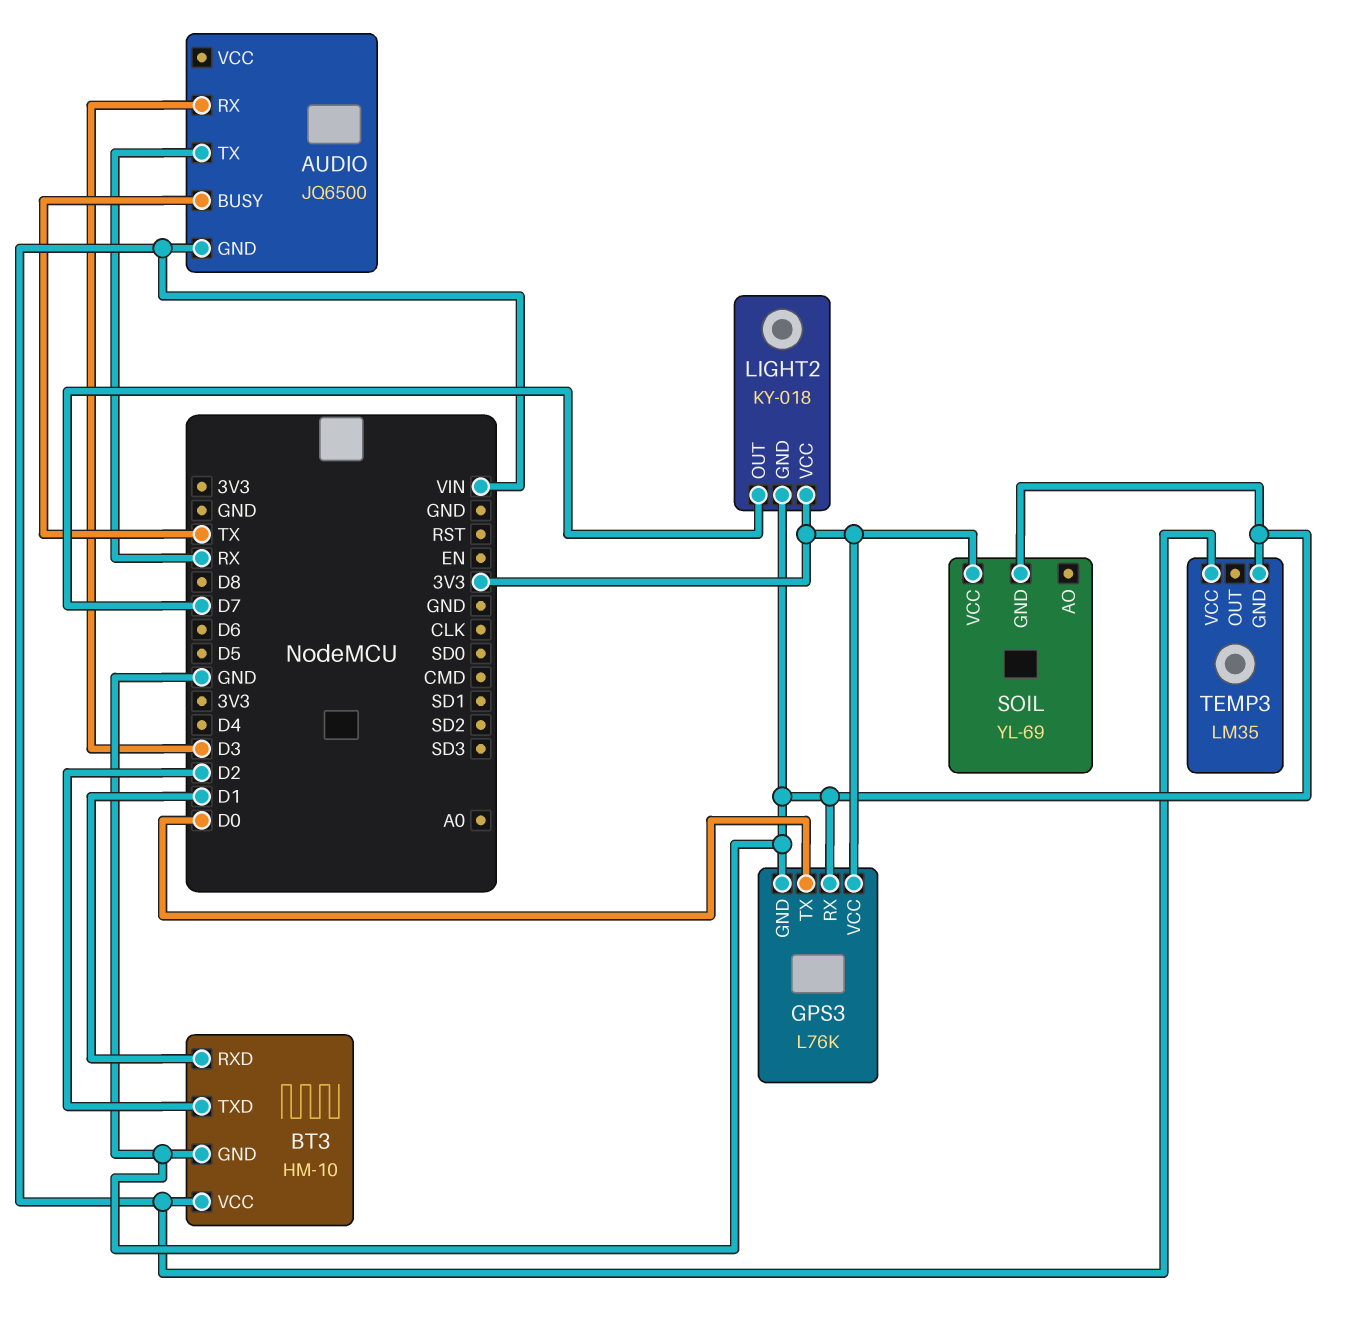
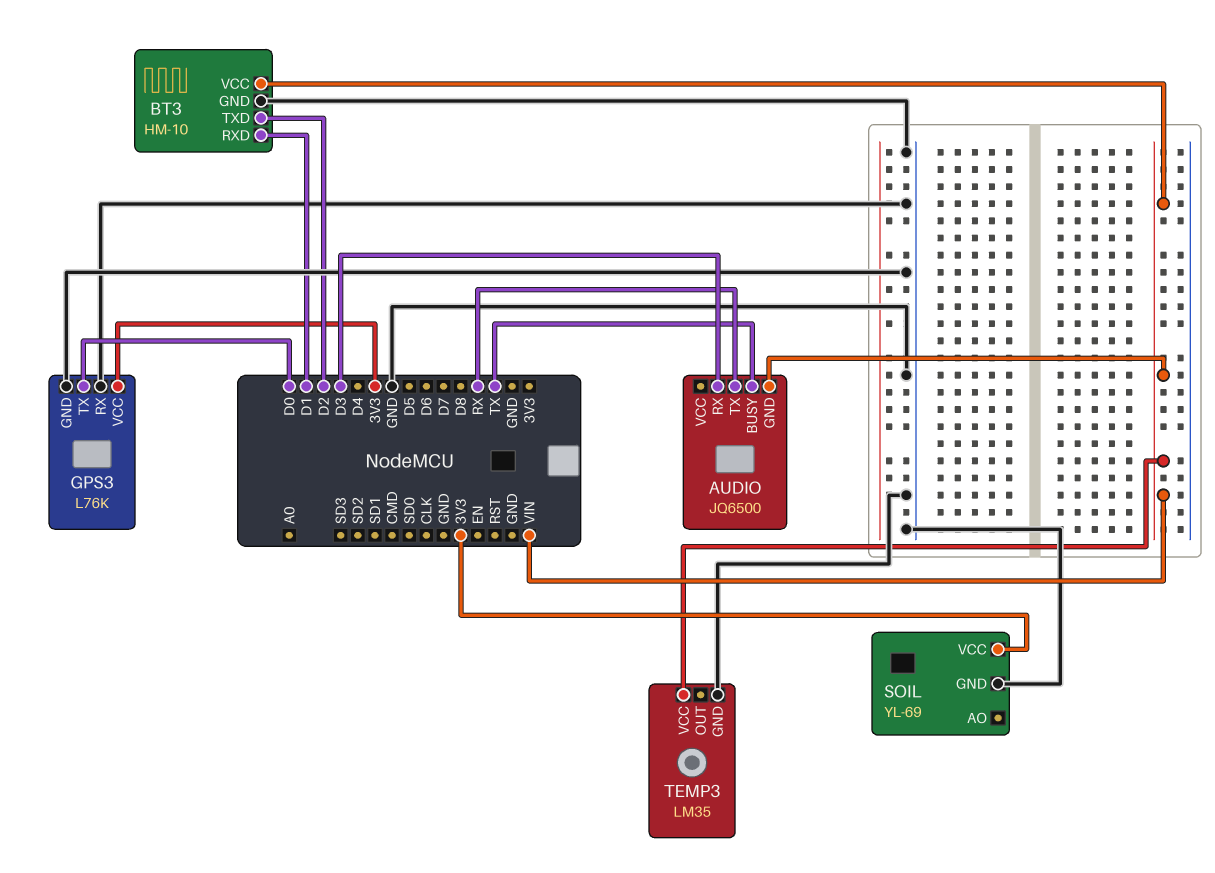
LIGHT2: KY-018 -> none
LIGHT2 pin GND: GND -> none
LIGHT2 pin OUT: D7 -> none
LIGHT2 pin VCC: 3V3 -> none

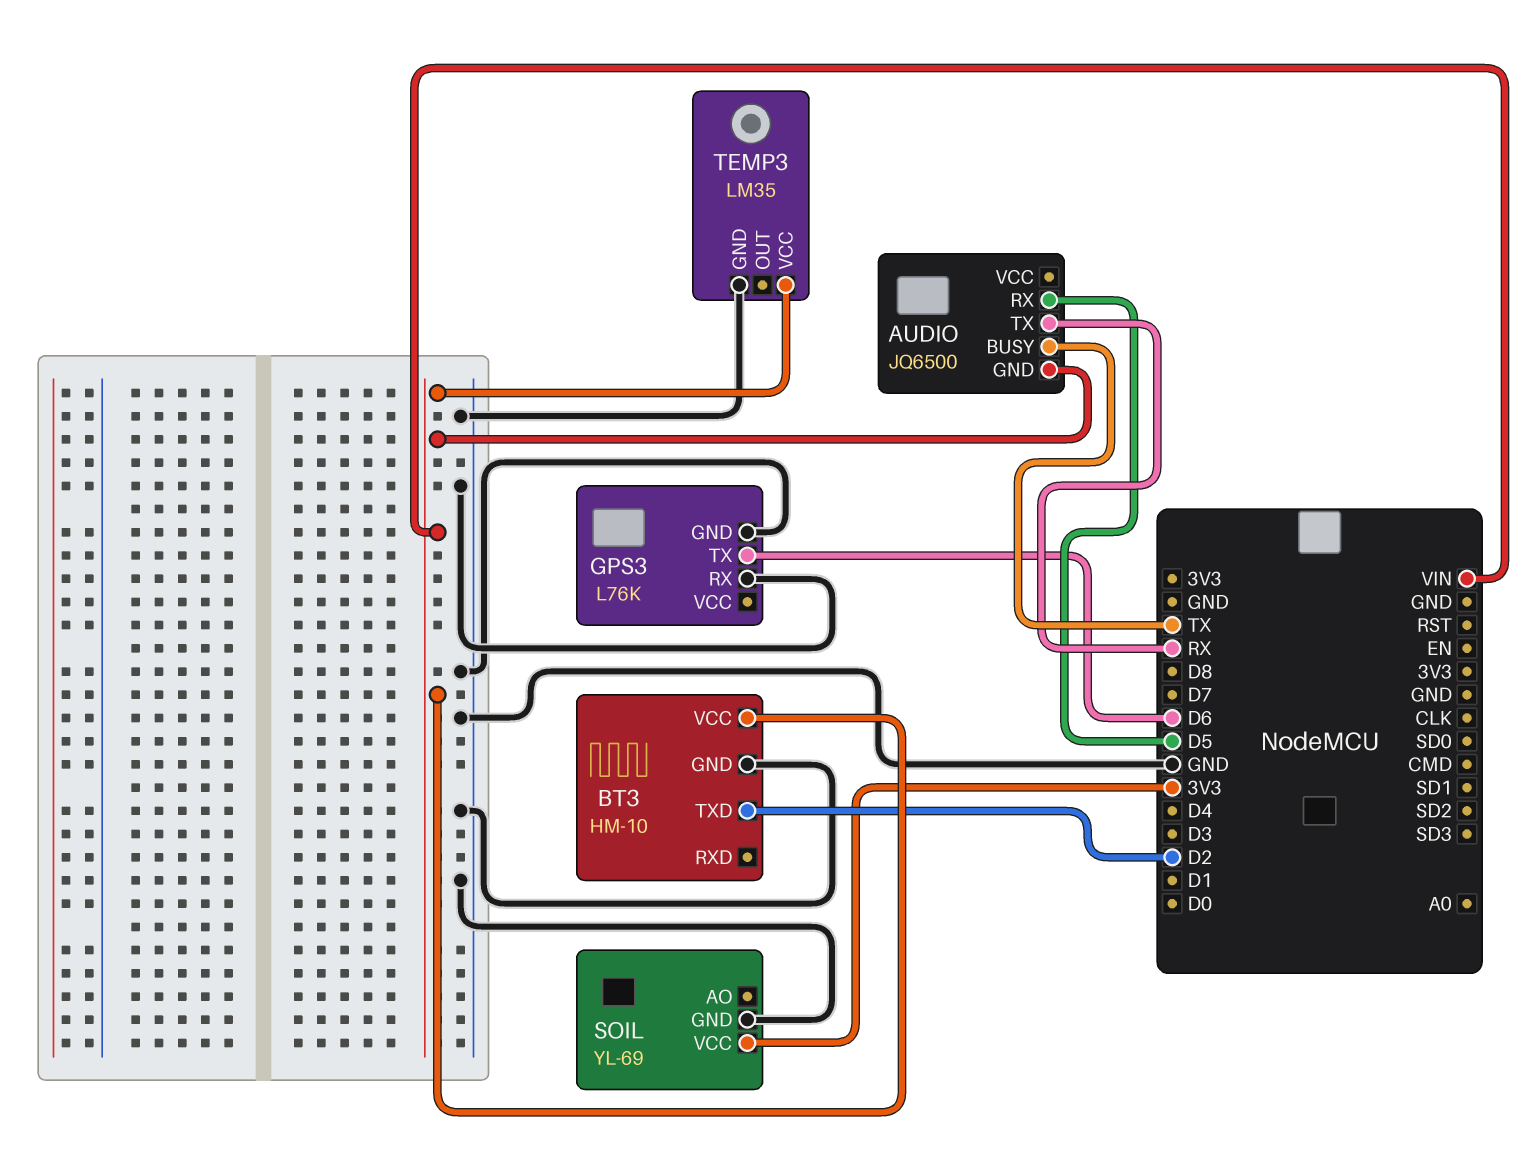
AUDIO pin RX: D3 -> D5
BT3 pin RXD: D1 -> none
GPS3 pin TX: D0 -> D6
GPS3 pin VCC: 3V3 -> none

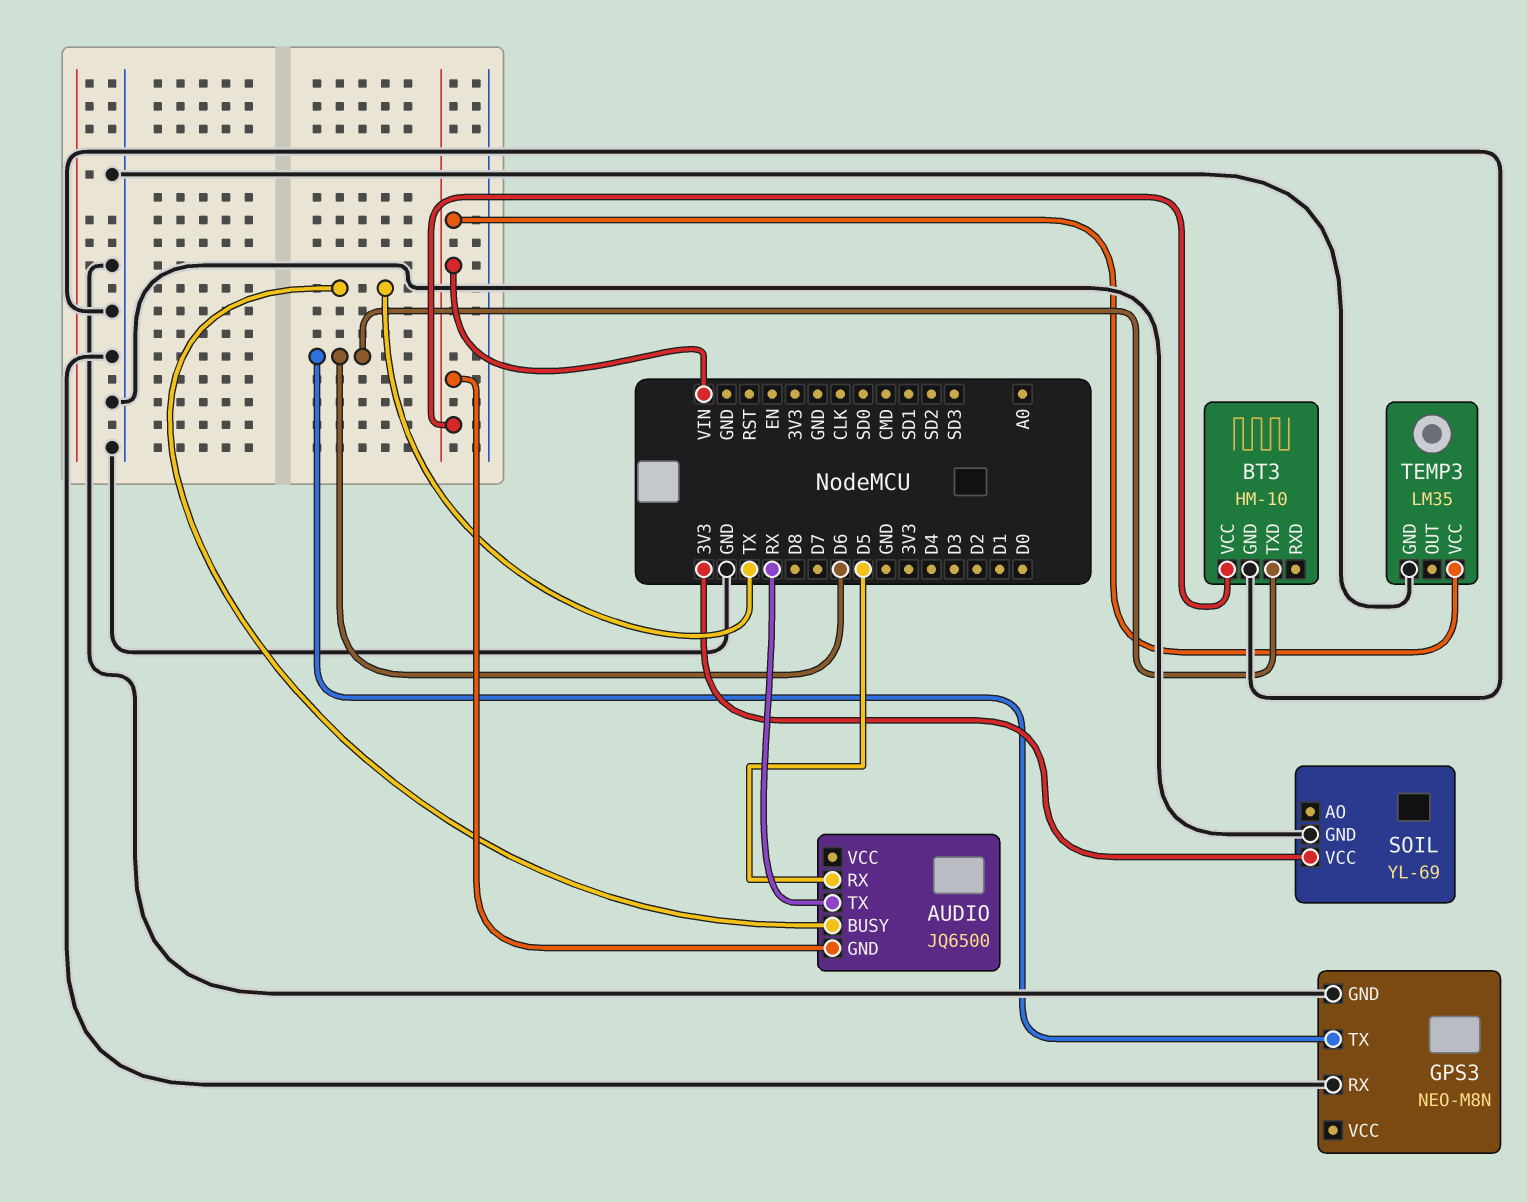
BT3 pin TXD: D2 -> D6
GPS3: L76K -> NEO-M8N

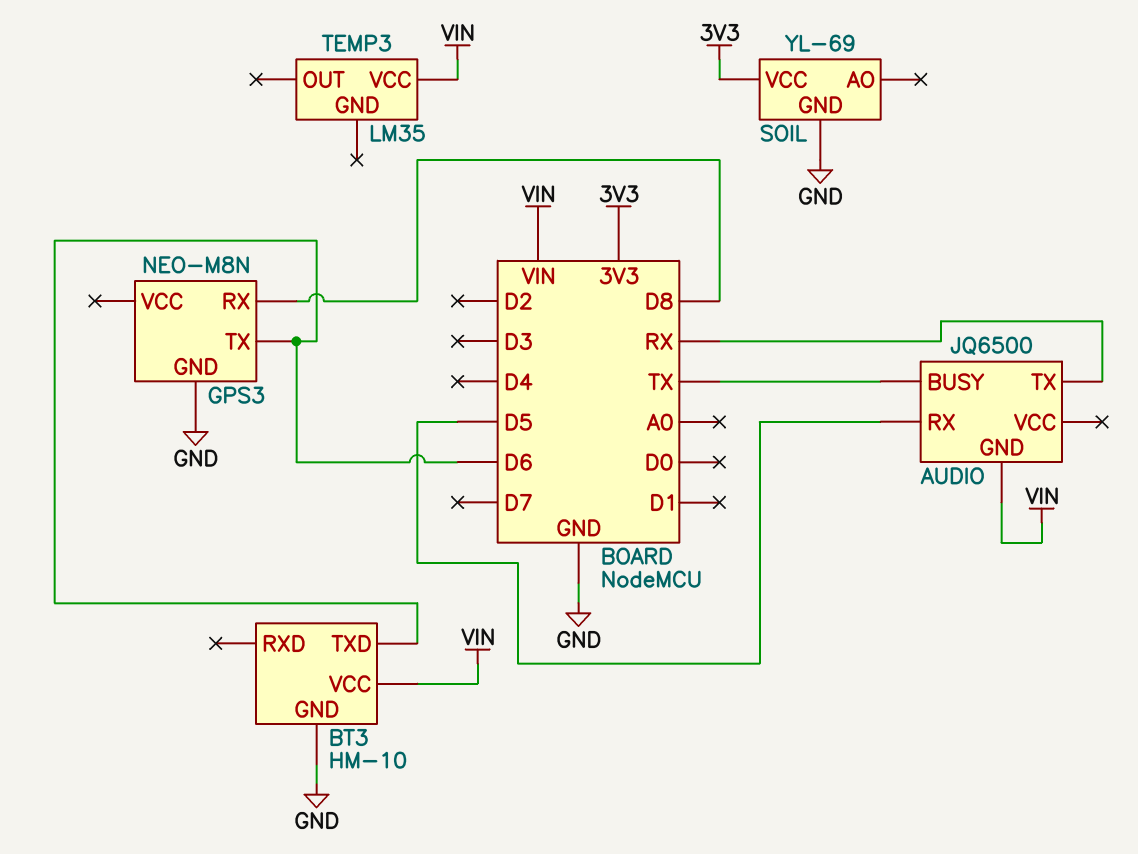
GPS3 pin RX: GND -> D8
TEMP3 pin GND: GND -> none

